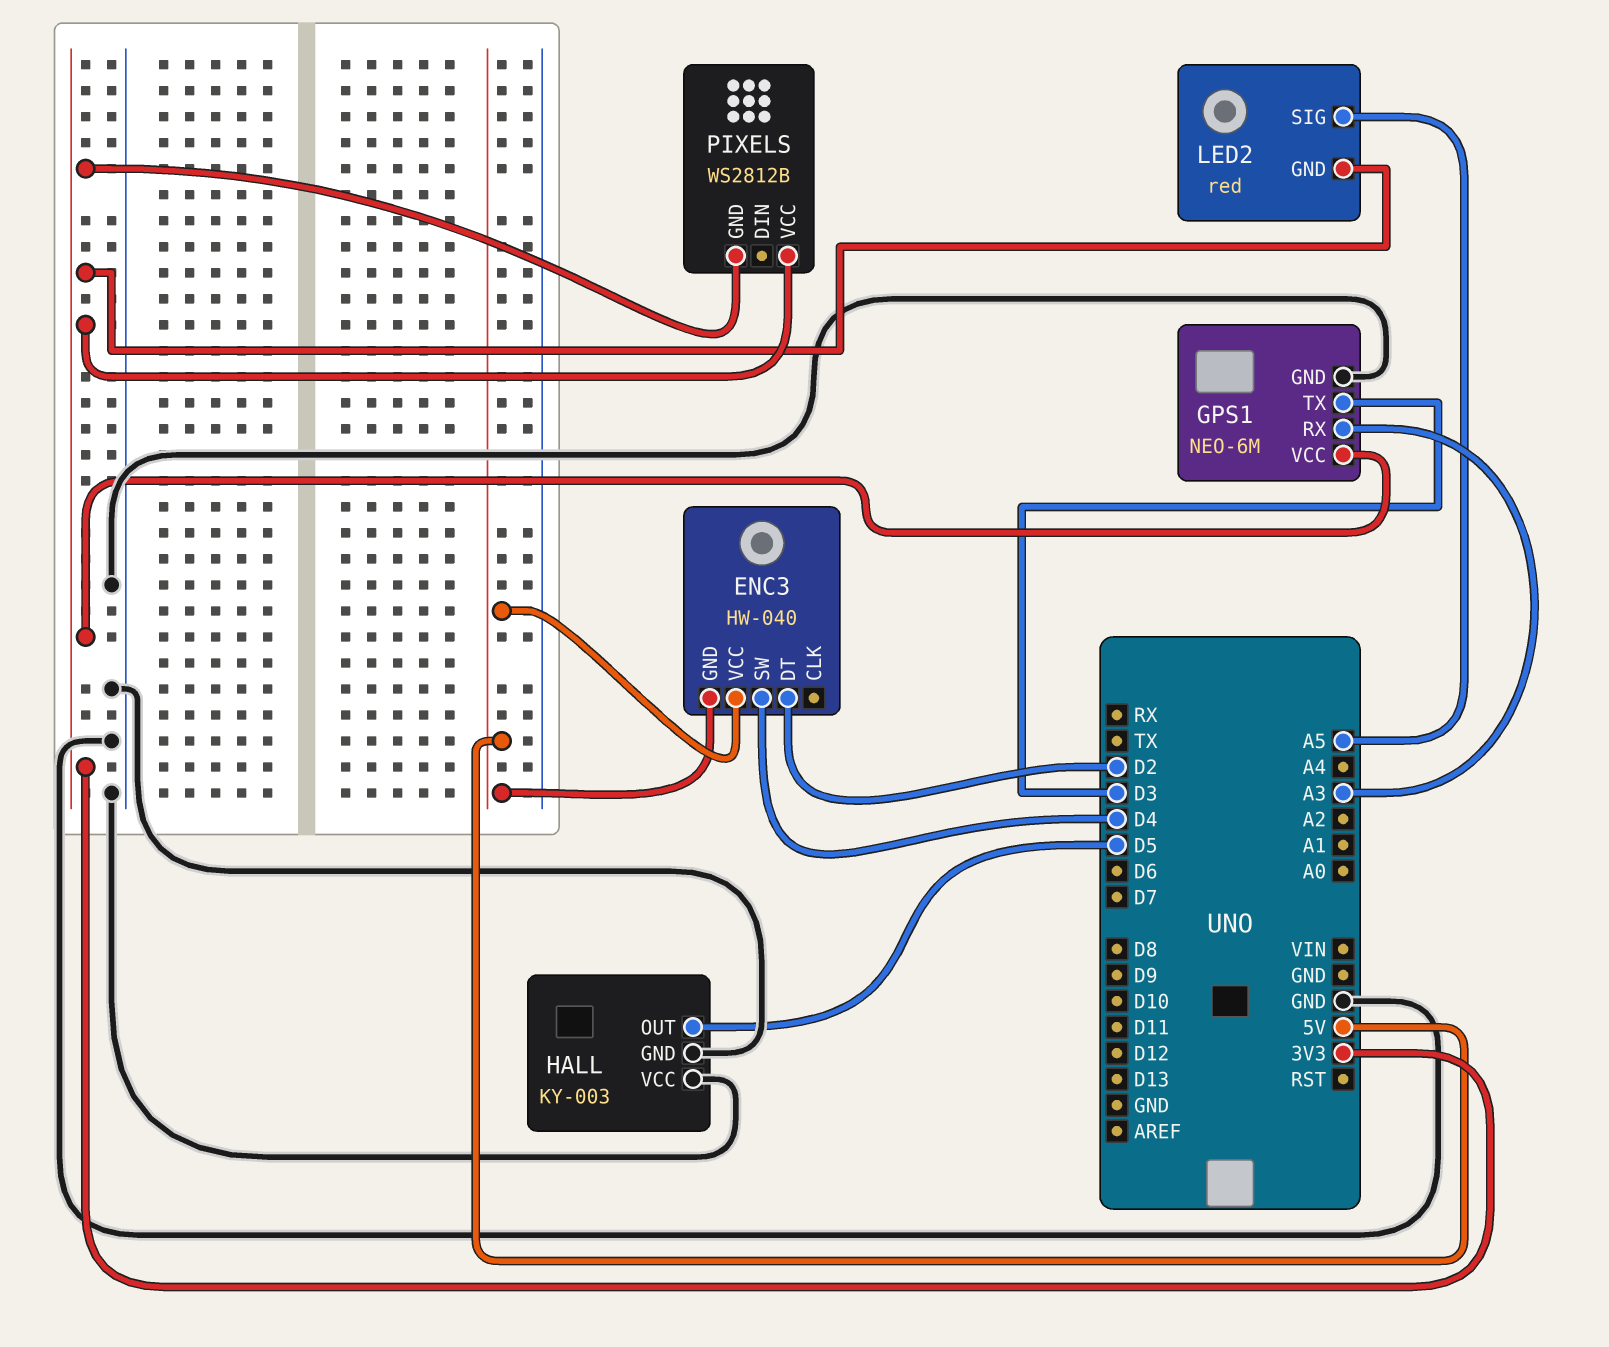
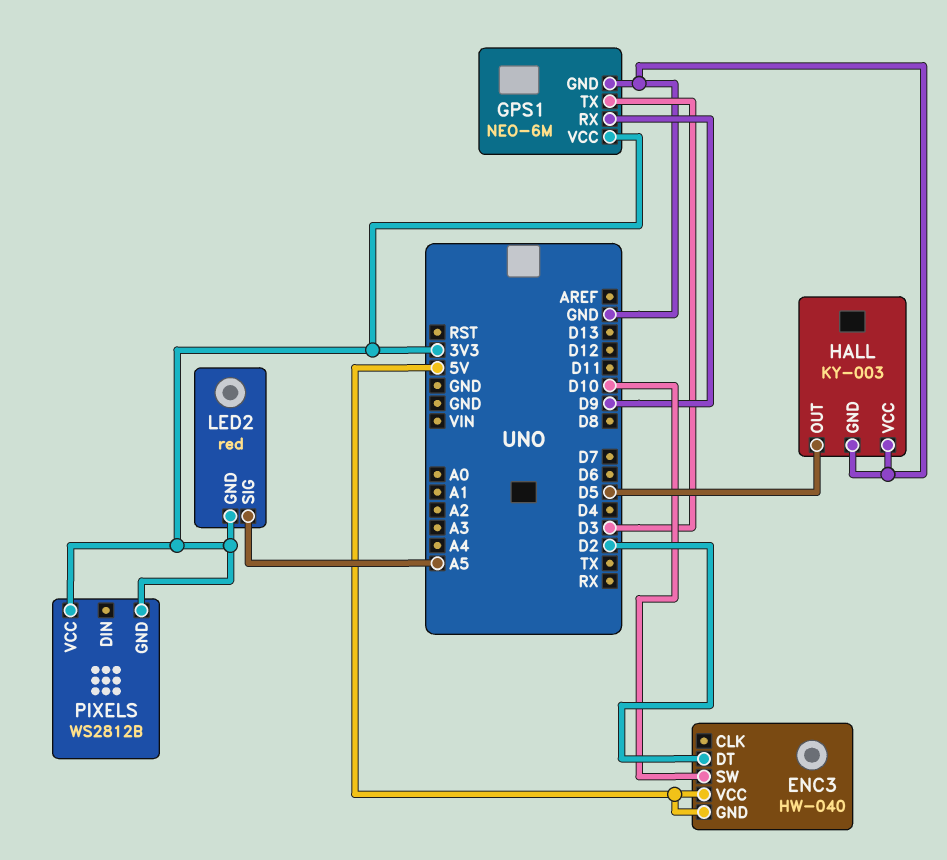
ENC3 pin SW: D4 -> D10
GPS1 pin RX: A3 -> D9

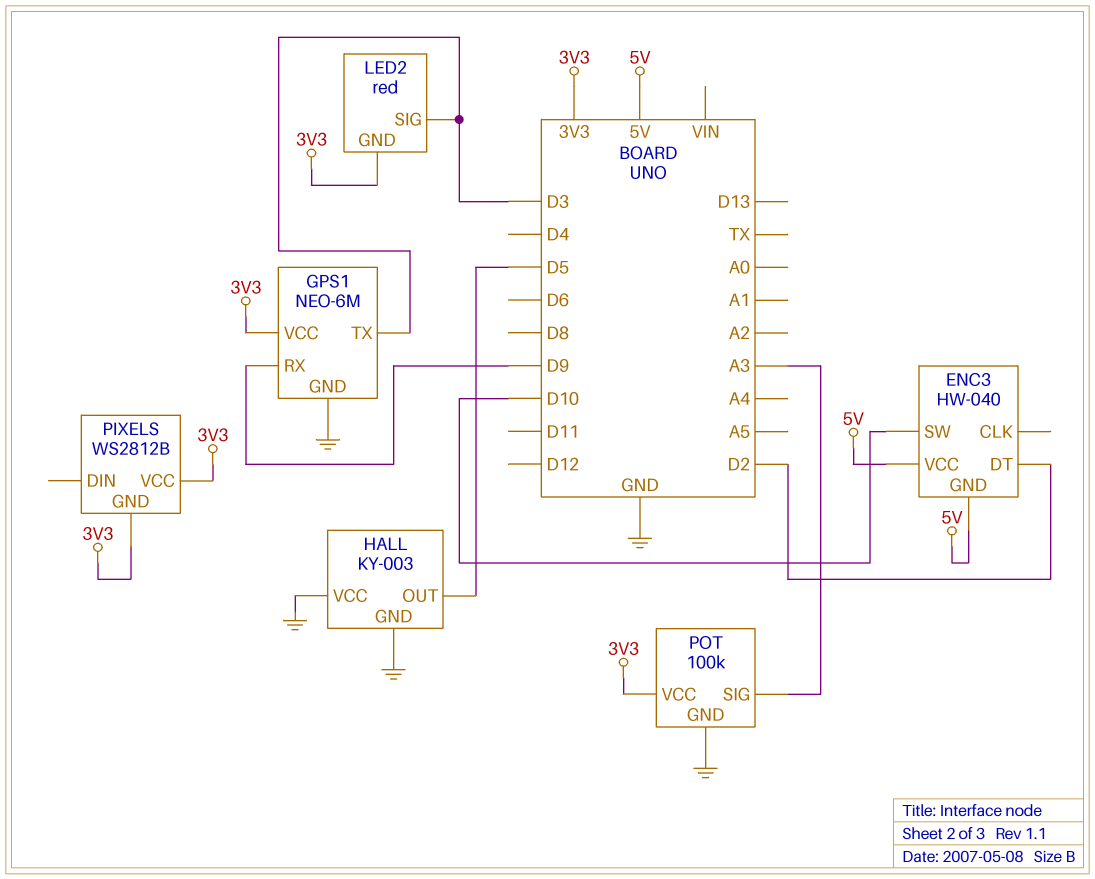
LED2 pin SIG: A5 -> D3
POT: none -> 100k
POT pin GND: none -> GND
POT pin SIG: none -> A3
POT pin VCC: none -> 3V3

